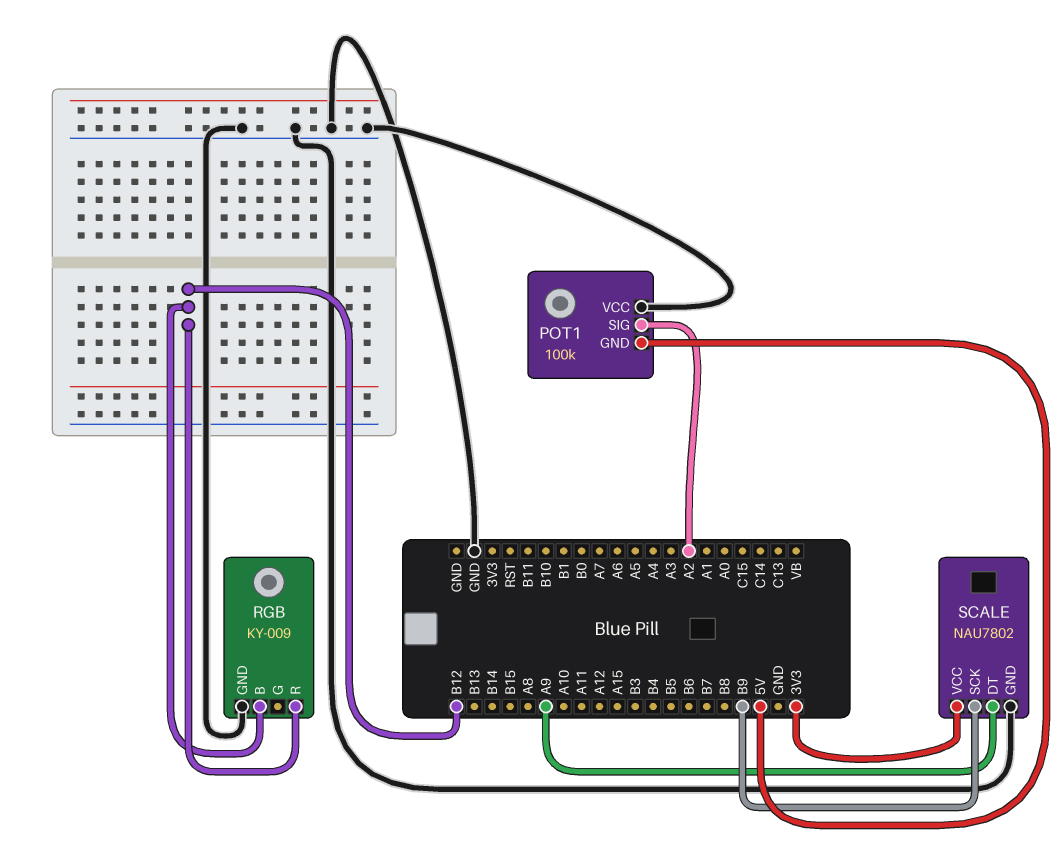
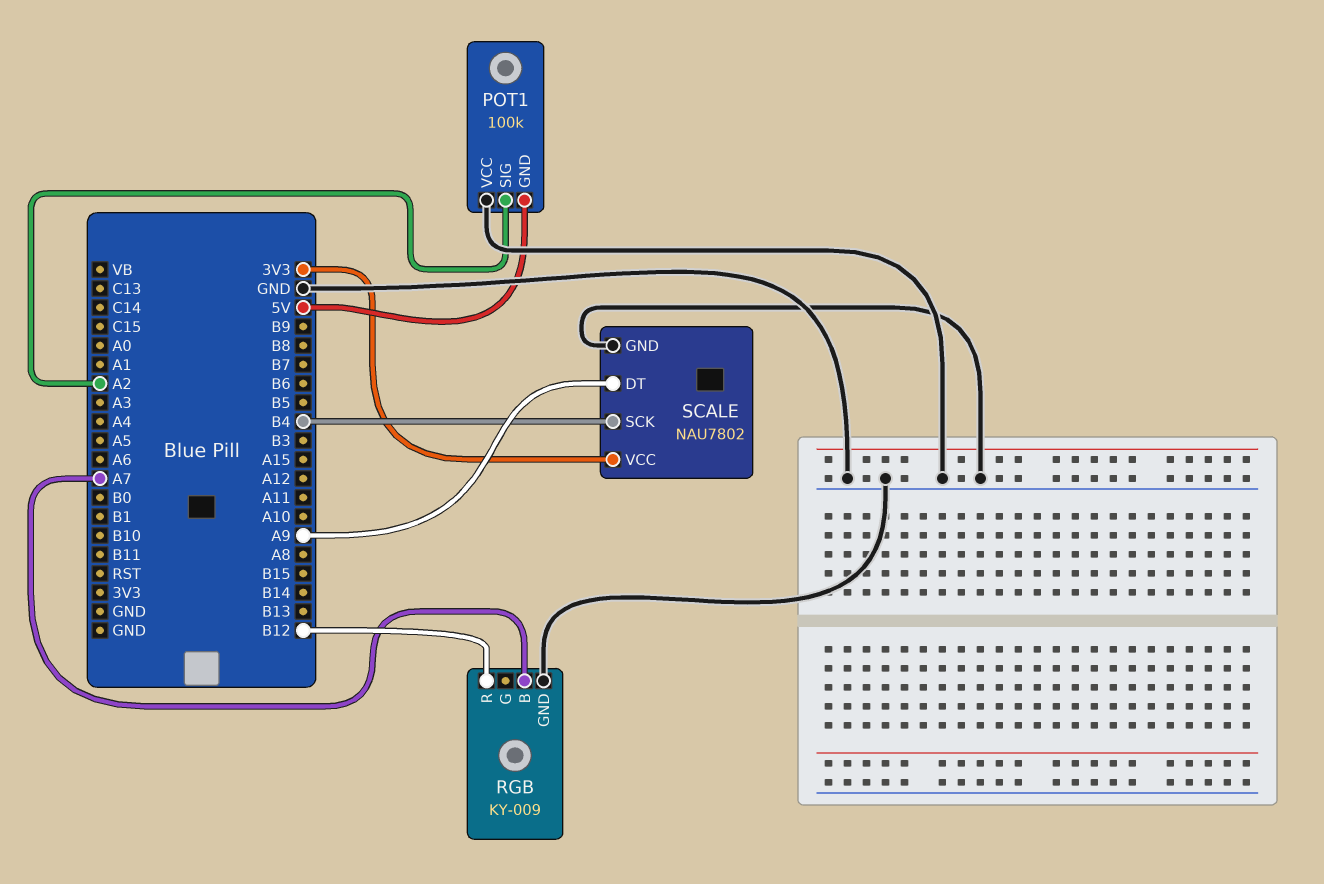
RGB pin B: B12 -> A7
SCALE pin SCK: B9 -> B4

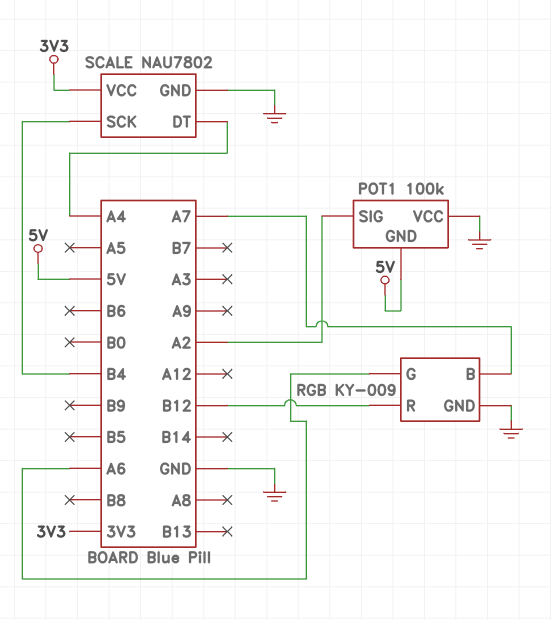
RGB pin G: none -> A6
SCALE pin DT: A9 -> A4

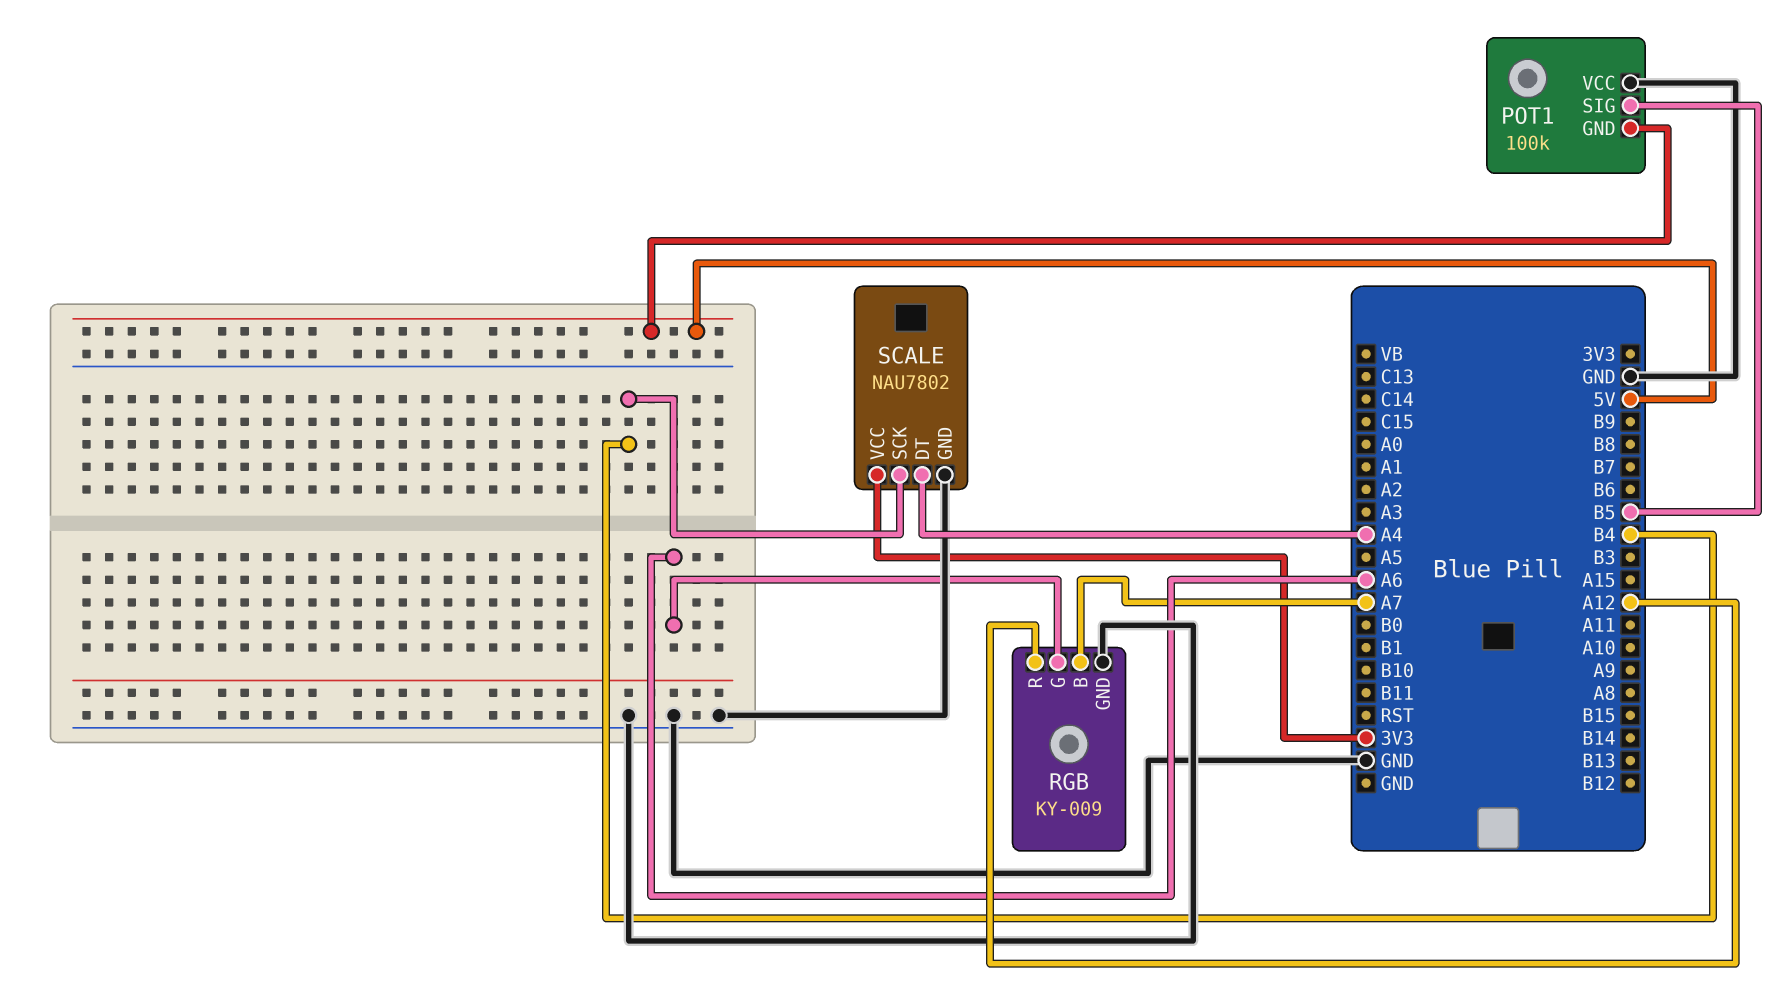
POT1 pin SIG: A2 -> B5
RGB pin R: B12 -> A12

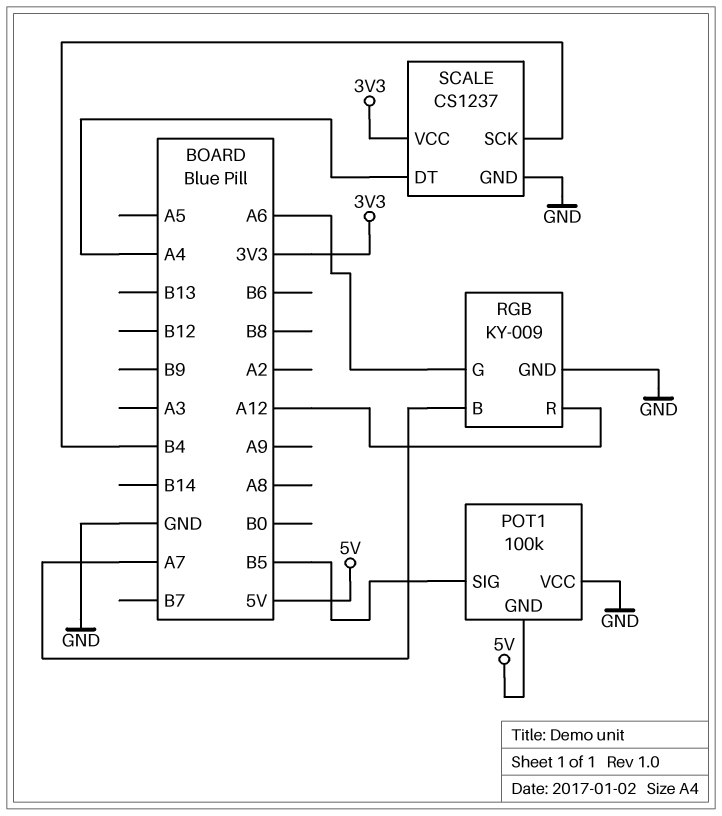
SCALE: NAU7802 -> CS1237

